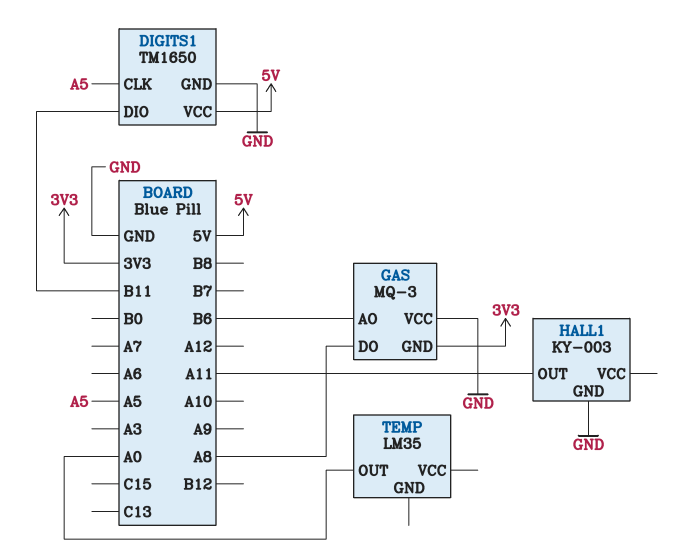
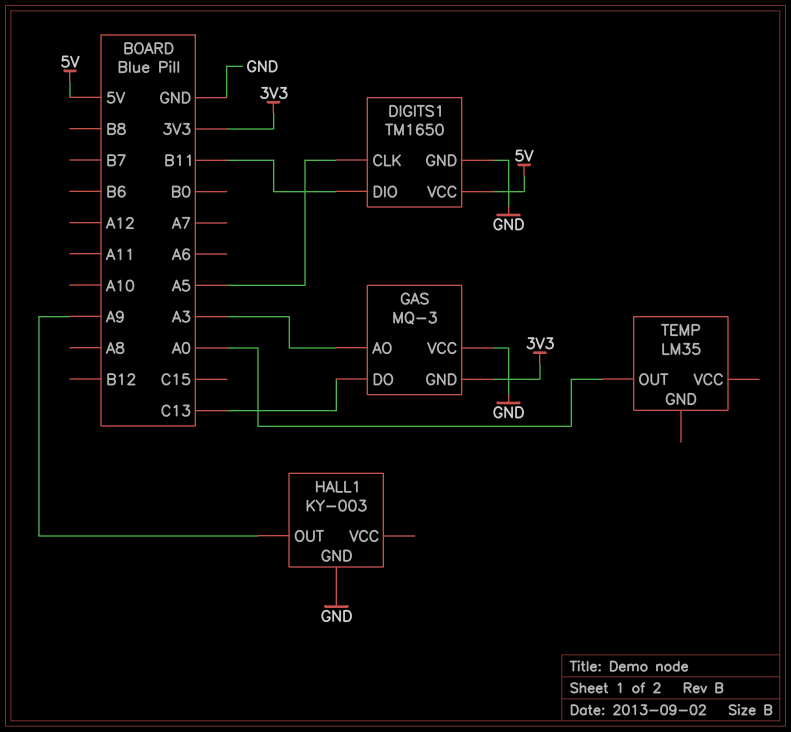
GAS pin AO: B6 -> A3
GAS pin DO: A8 -> C13
HALL1 pin OUT: A11 -> A9

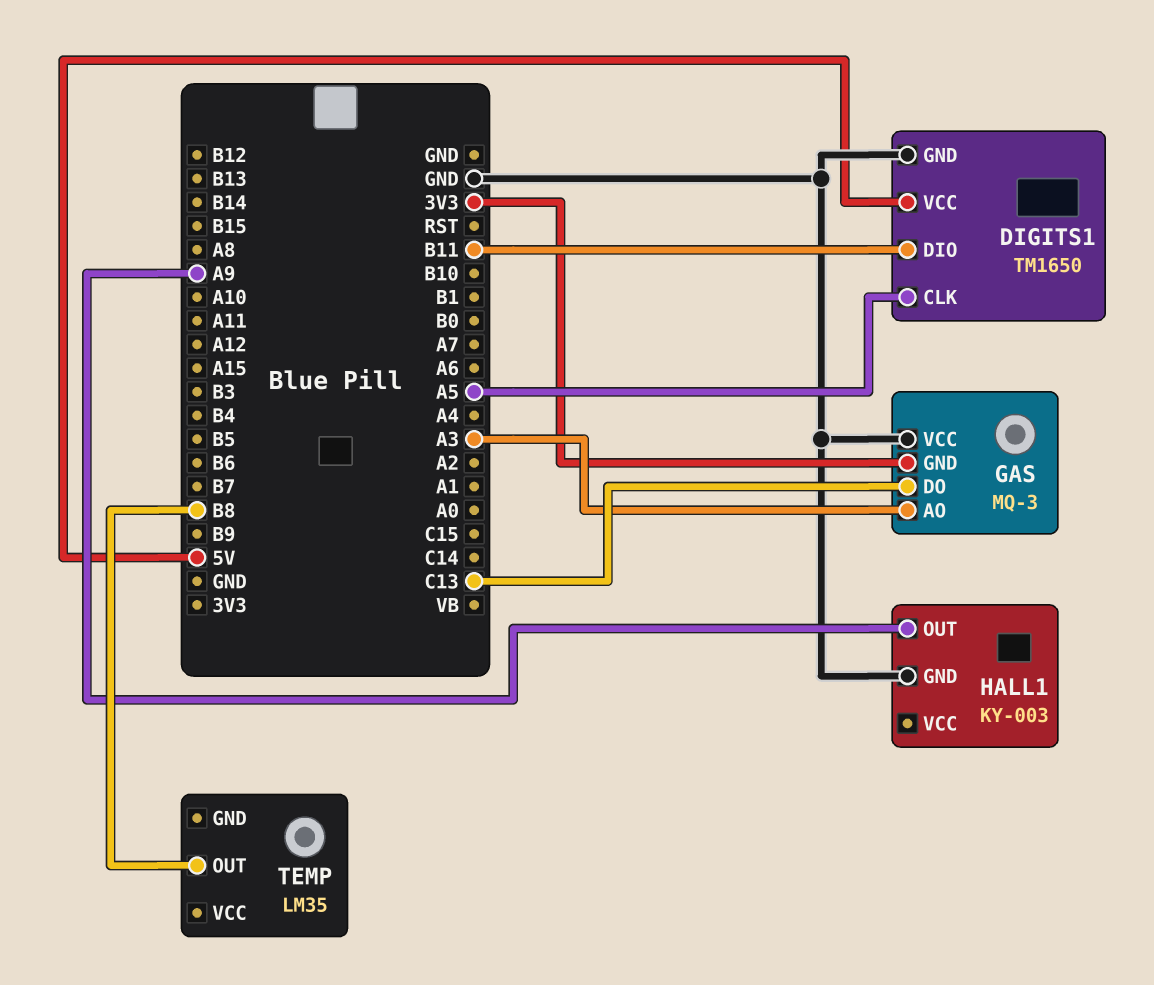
TEMP pin OUT: A0 -> B8

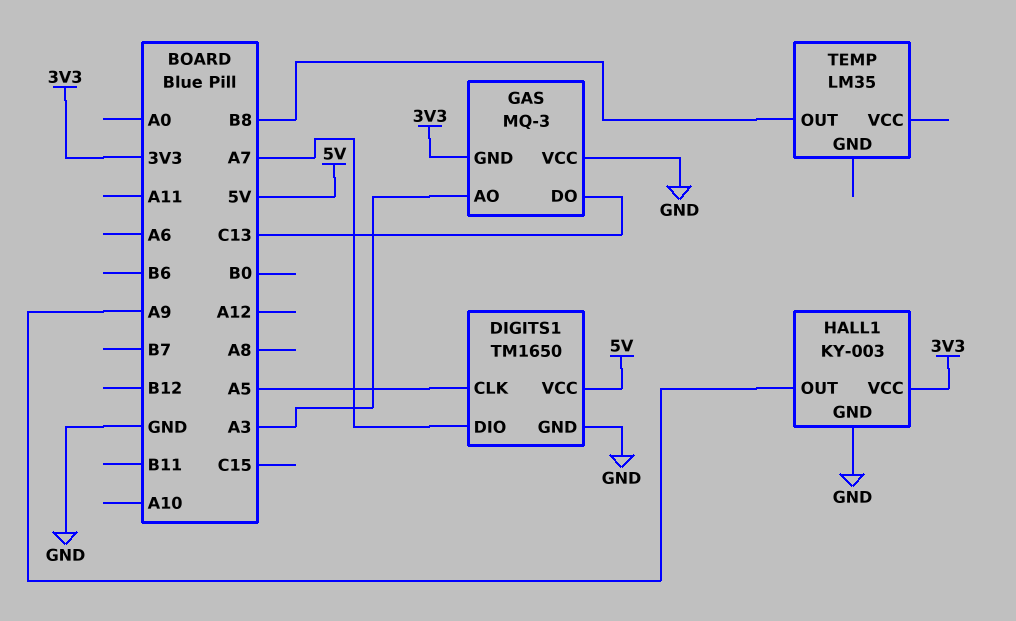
DIGITS1 pin DIO: B11 -> A7
HALL1 pin VCC: none -> 3V3

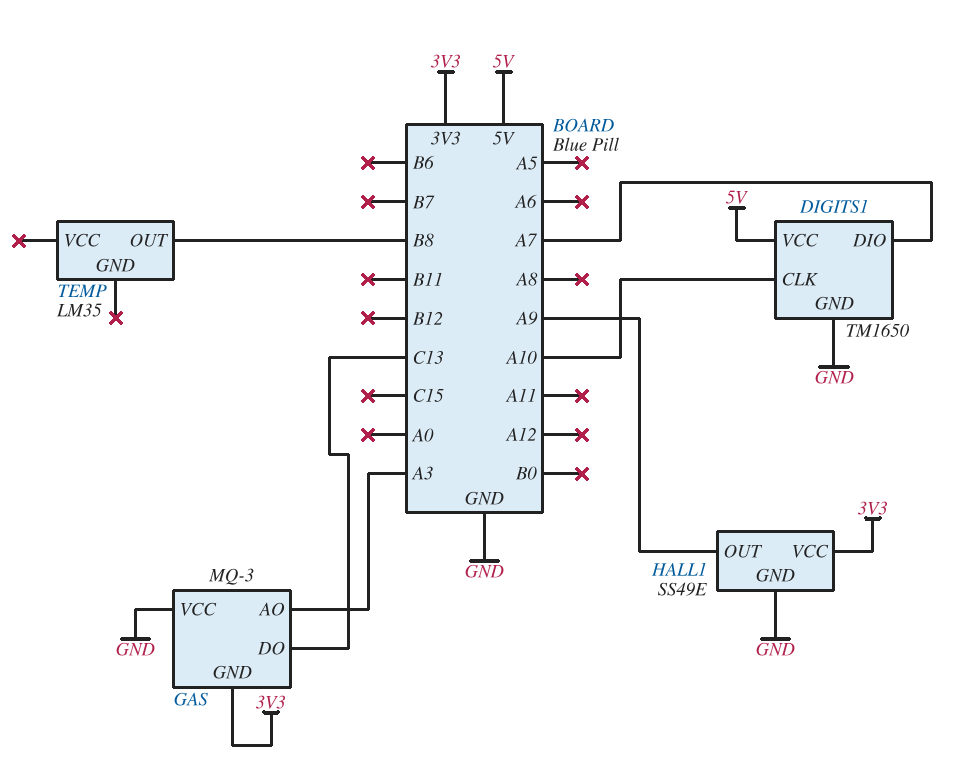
DIGITS1 pin CLK: A5 -> A10
HALL1: KY-003 -> SS49E

